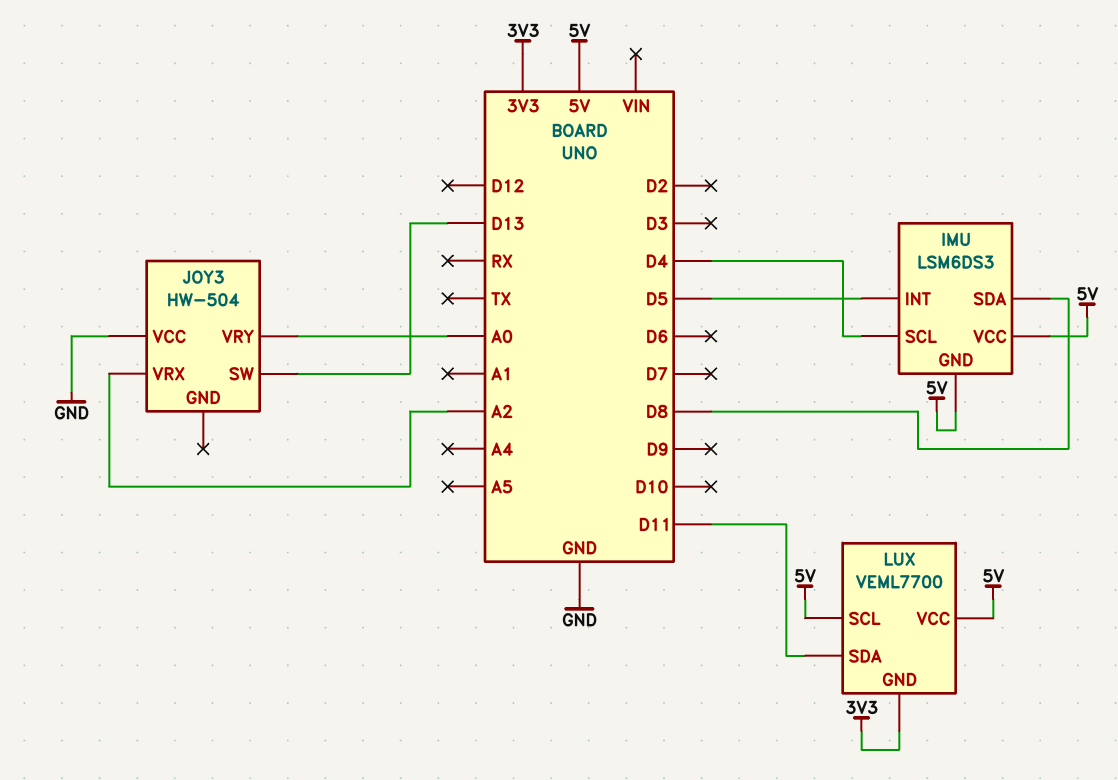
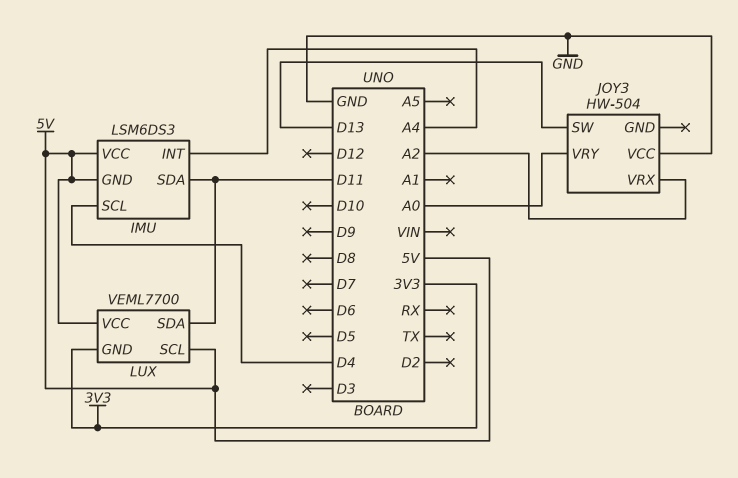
IMU pin INT: D5 -> A4
IMU pin SDA: D8 -> D11

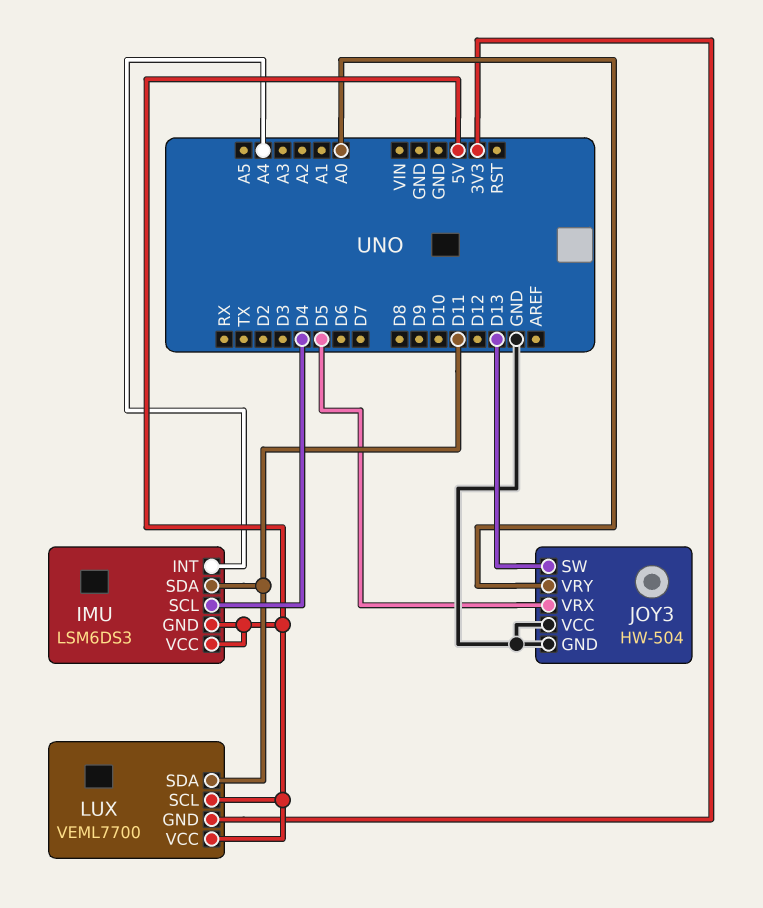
JOY3 pin GND: none -> GND
JOY3 pin VRX: A2 -> D5

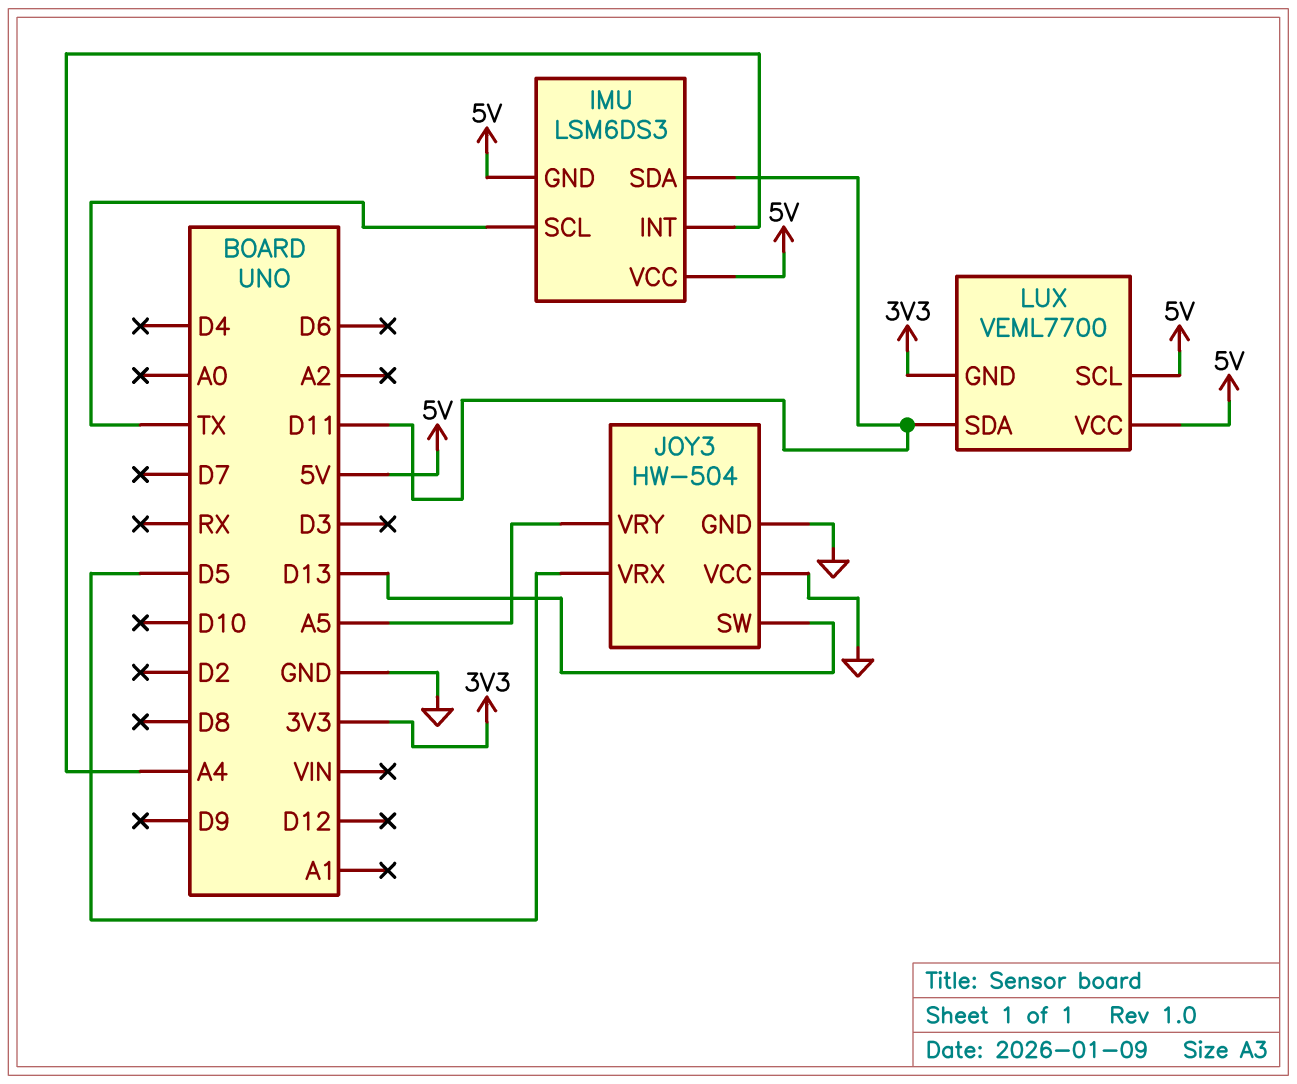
IMU pin SCL: D4 -> TX
JOY3 pin VRY: A0 -> A5

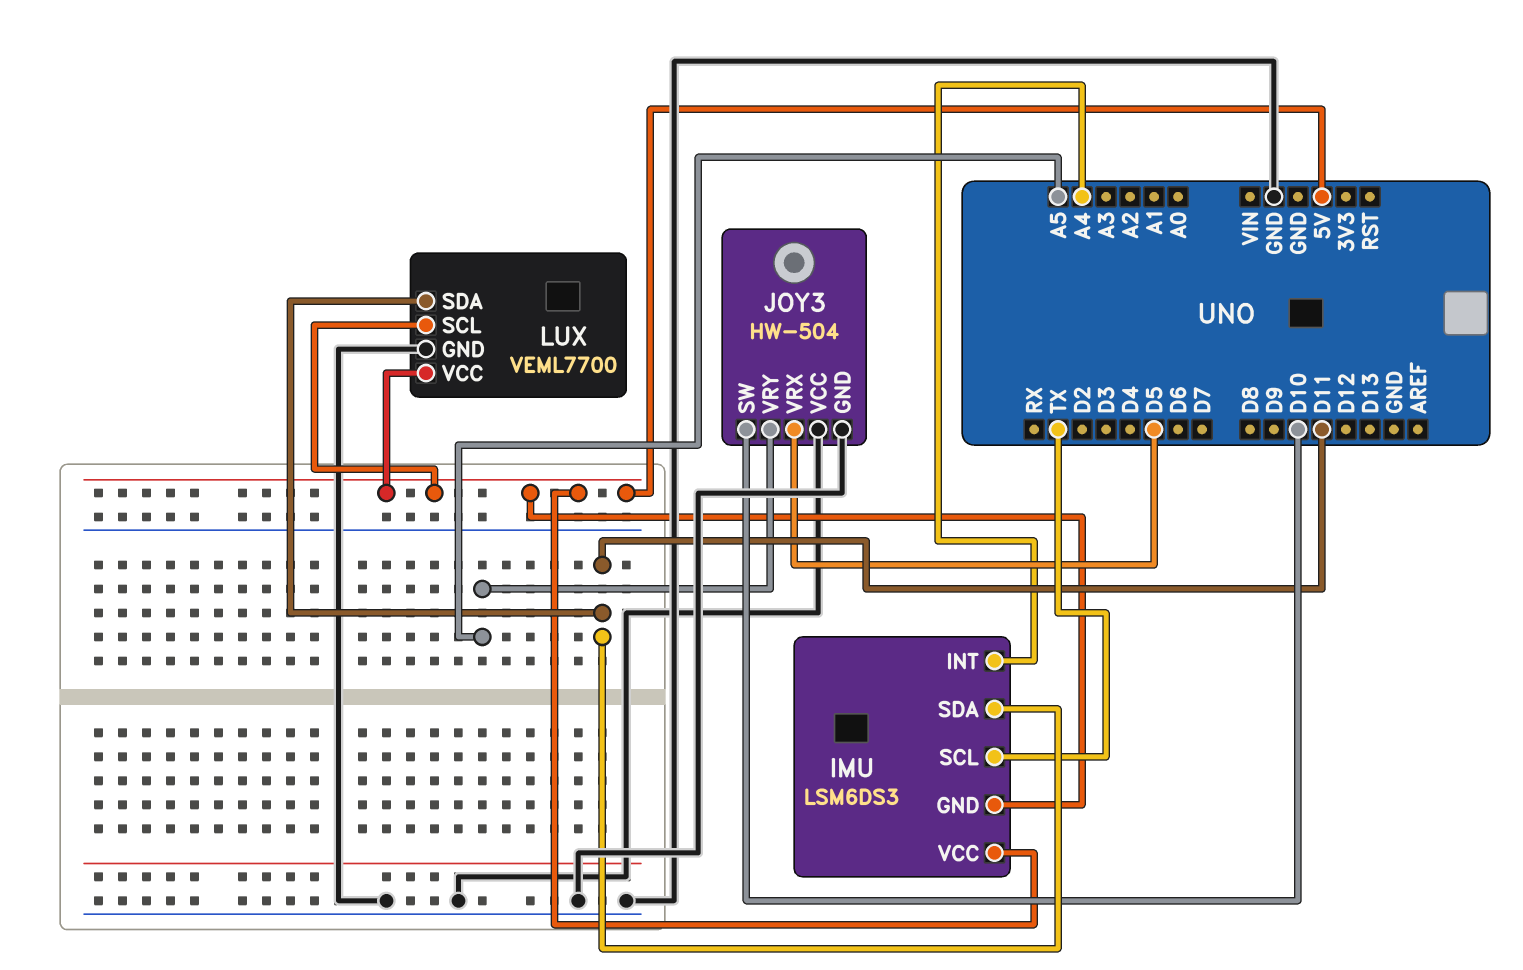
JOY3 pin SW: D13 -> D10
LUX pin GND: 3V3 -> GND

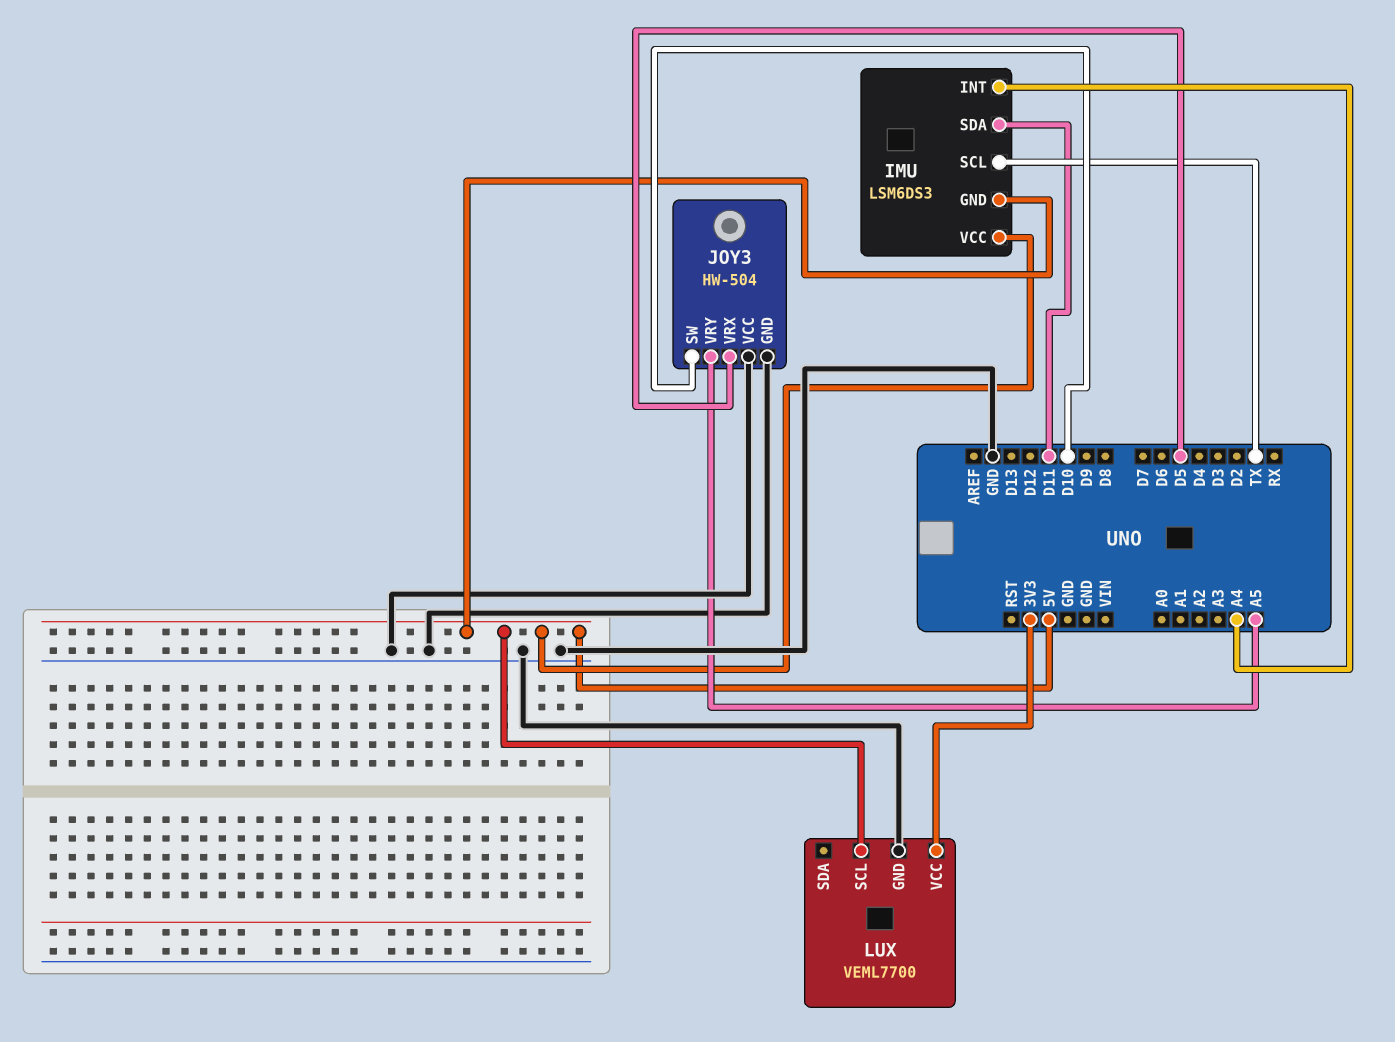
LUX pin SDA: D11 -> none
LUX pin VCC: 5V -> 3V3

